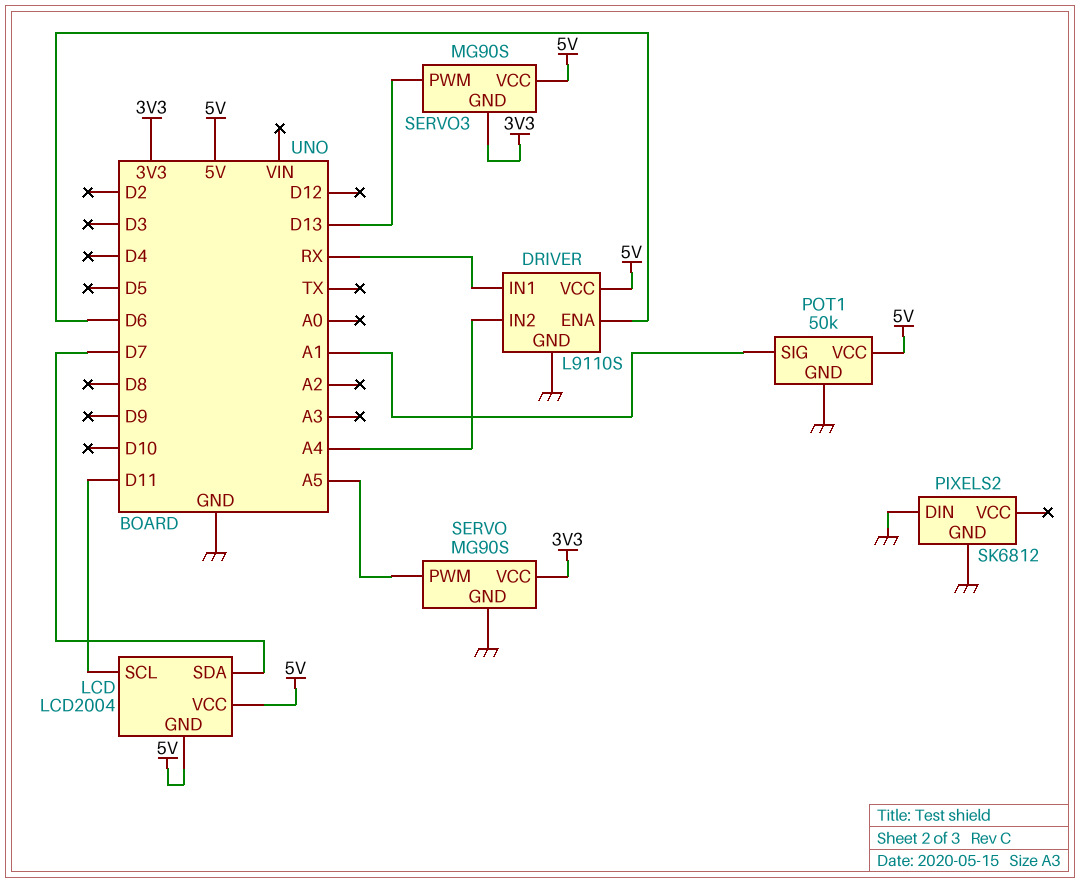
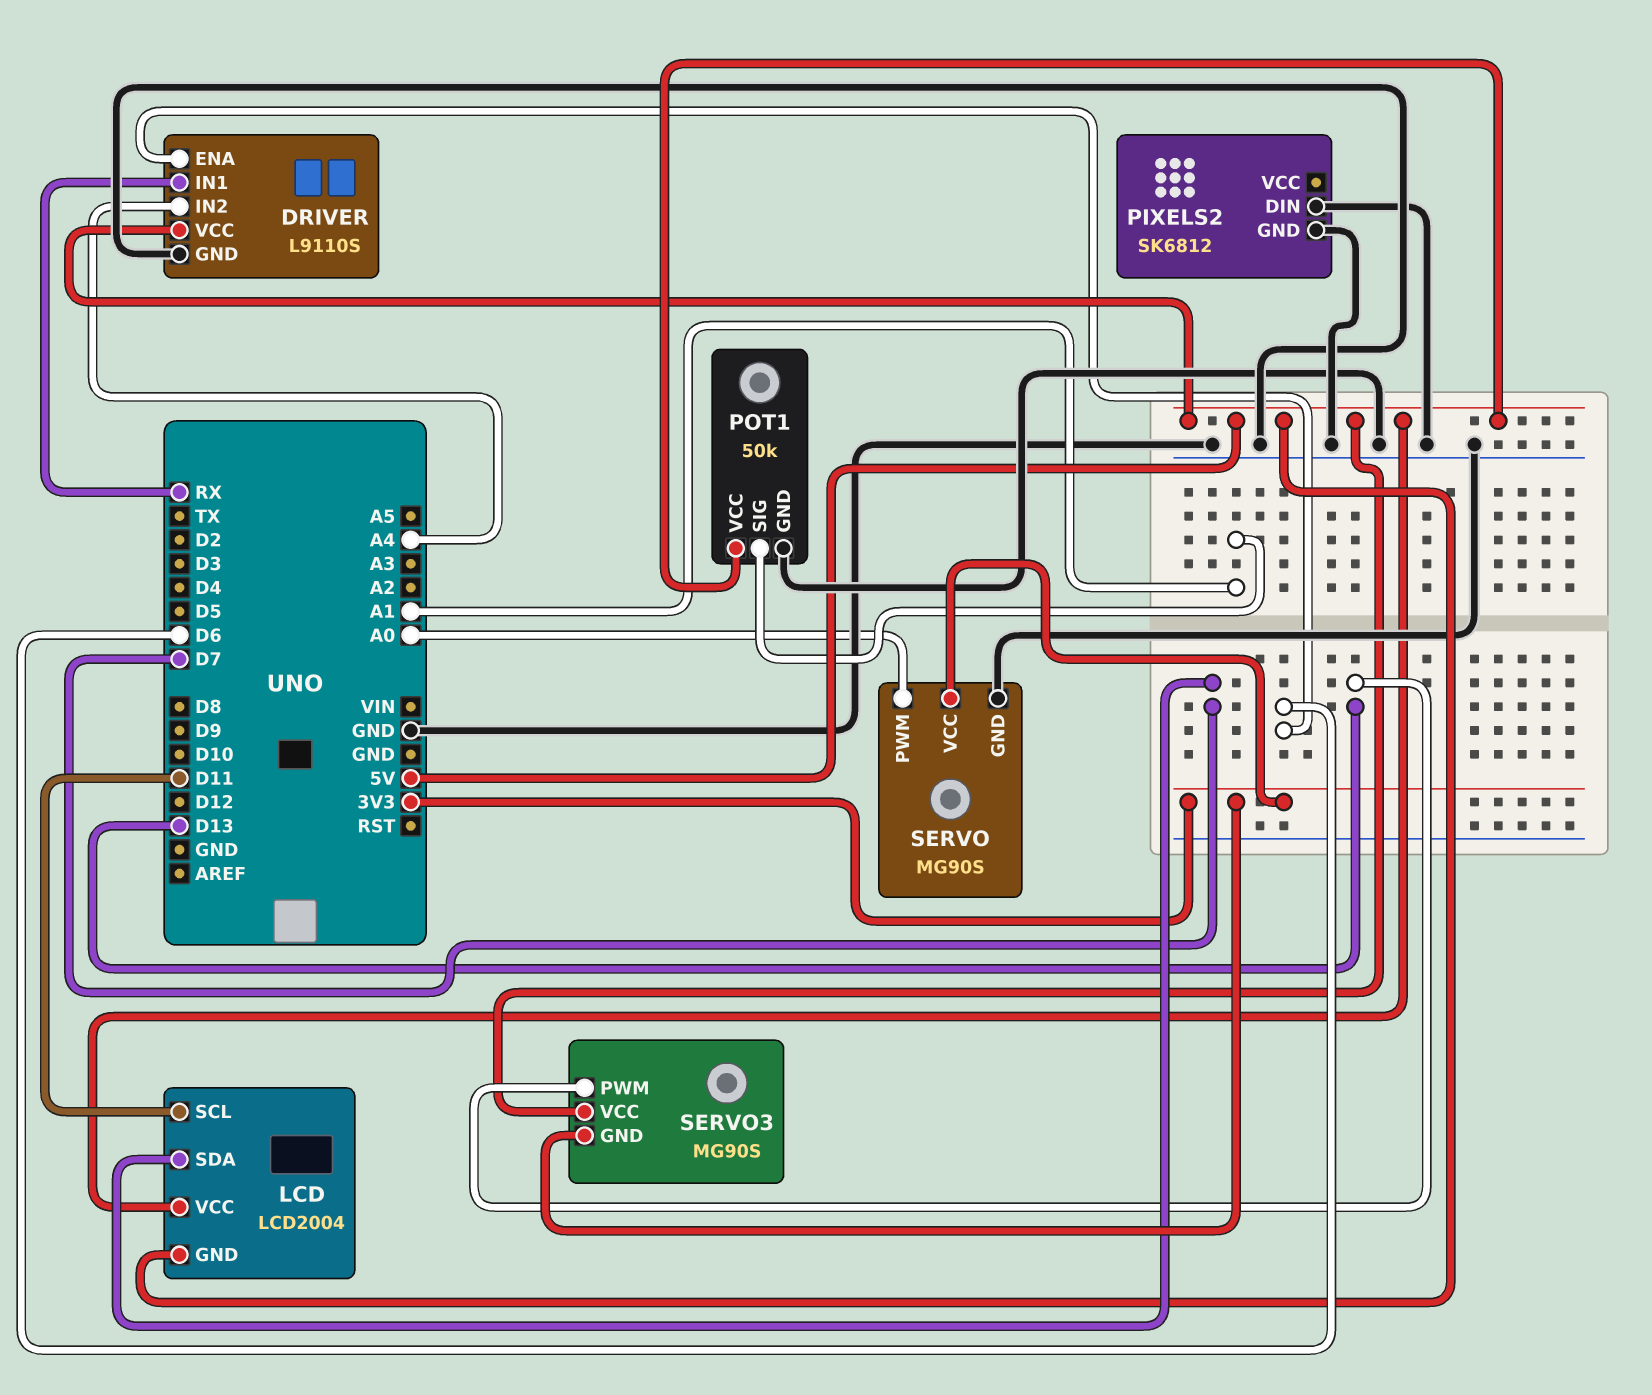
SERVO pin PWM: A5 -> A0

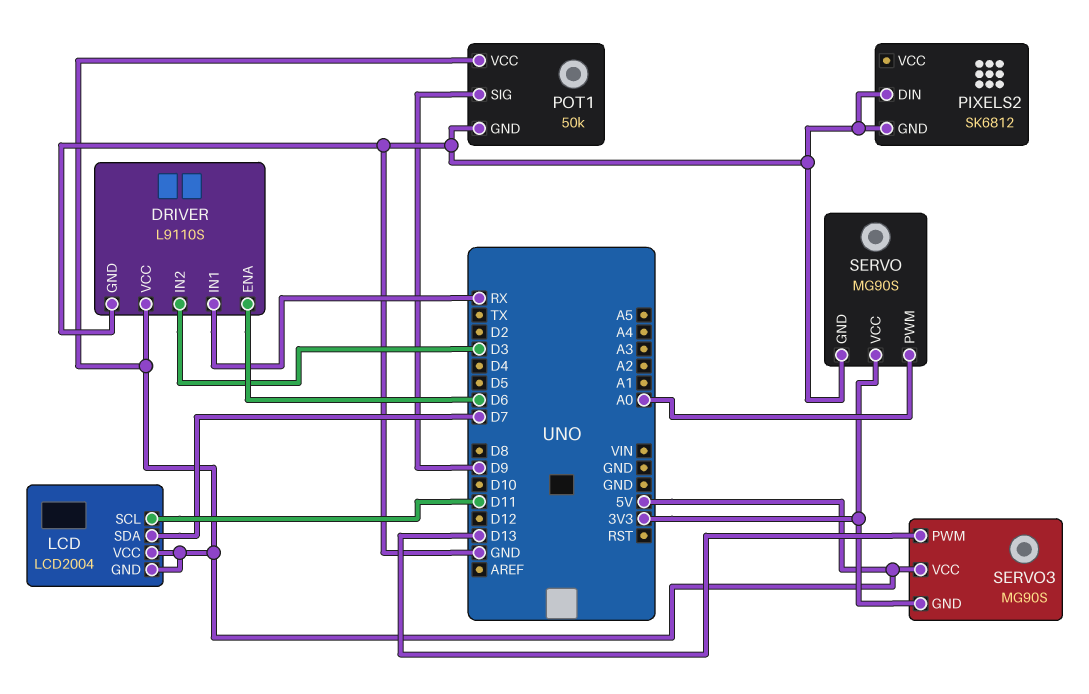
DRIVER pin IN2: A4 -> D3
POT1 pin SIG: A1 -> D9

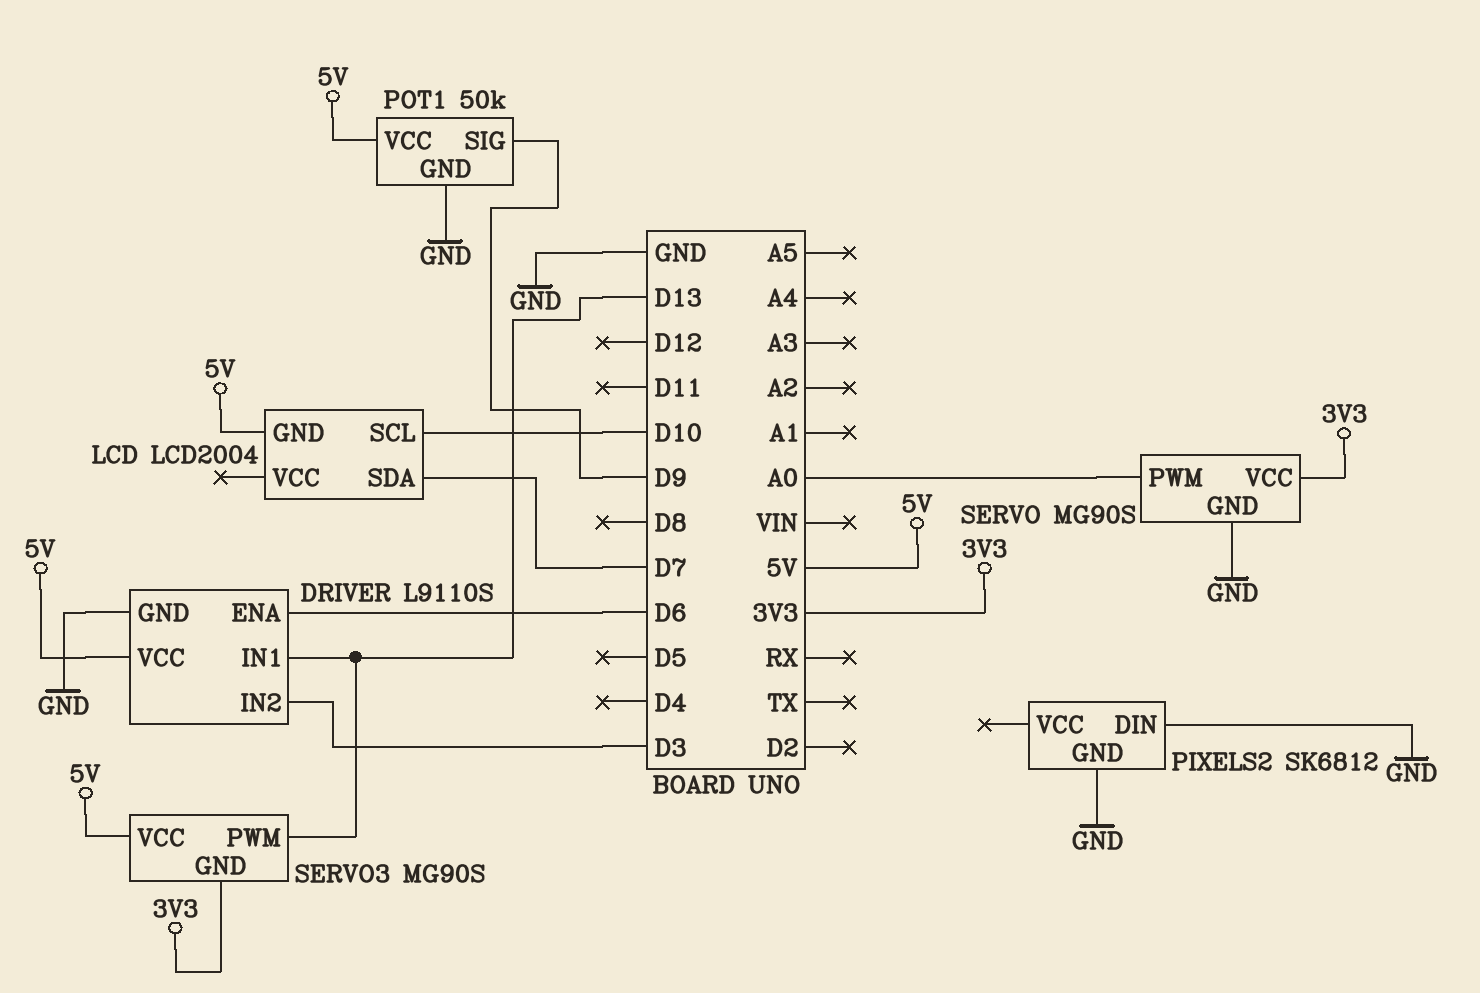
DRIVER pin IN1: RX -> D13
LCD pin SCL: D11 -> D10
LCD pin VCC: 5V -> none

